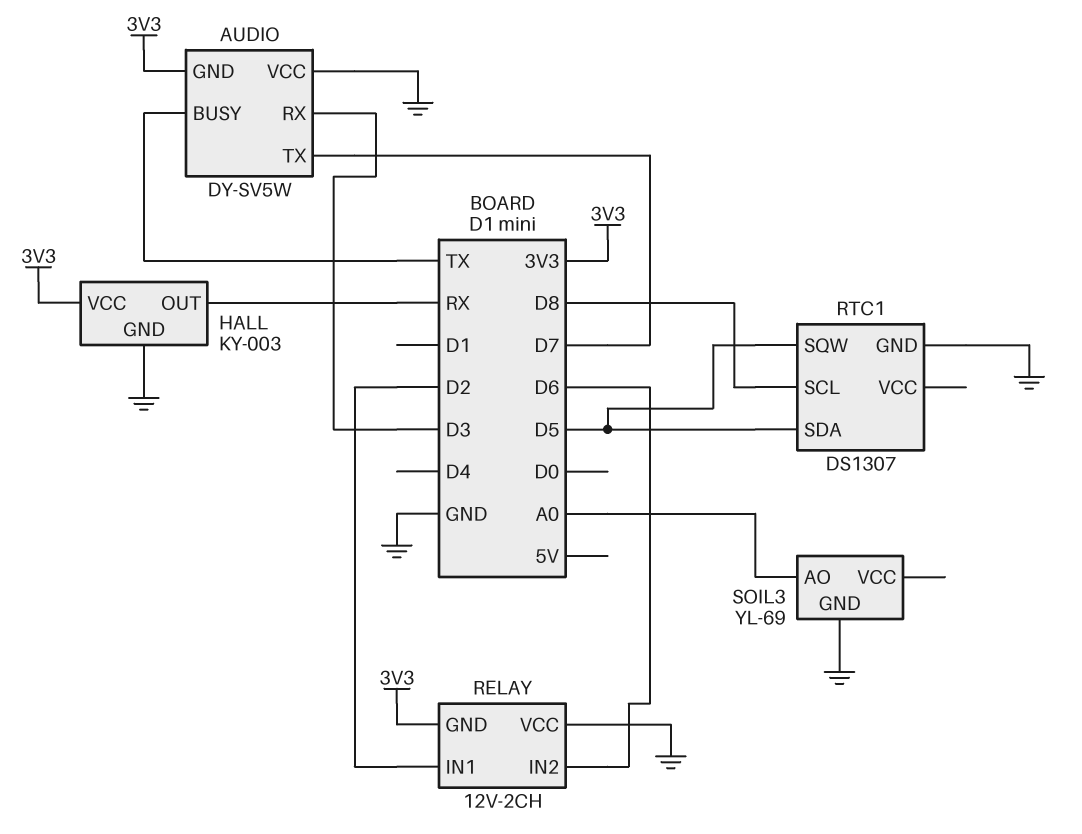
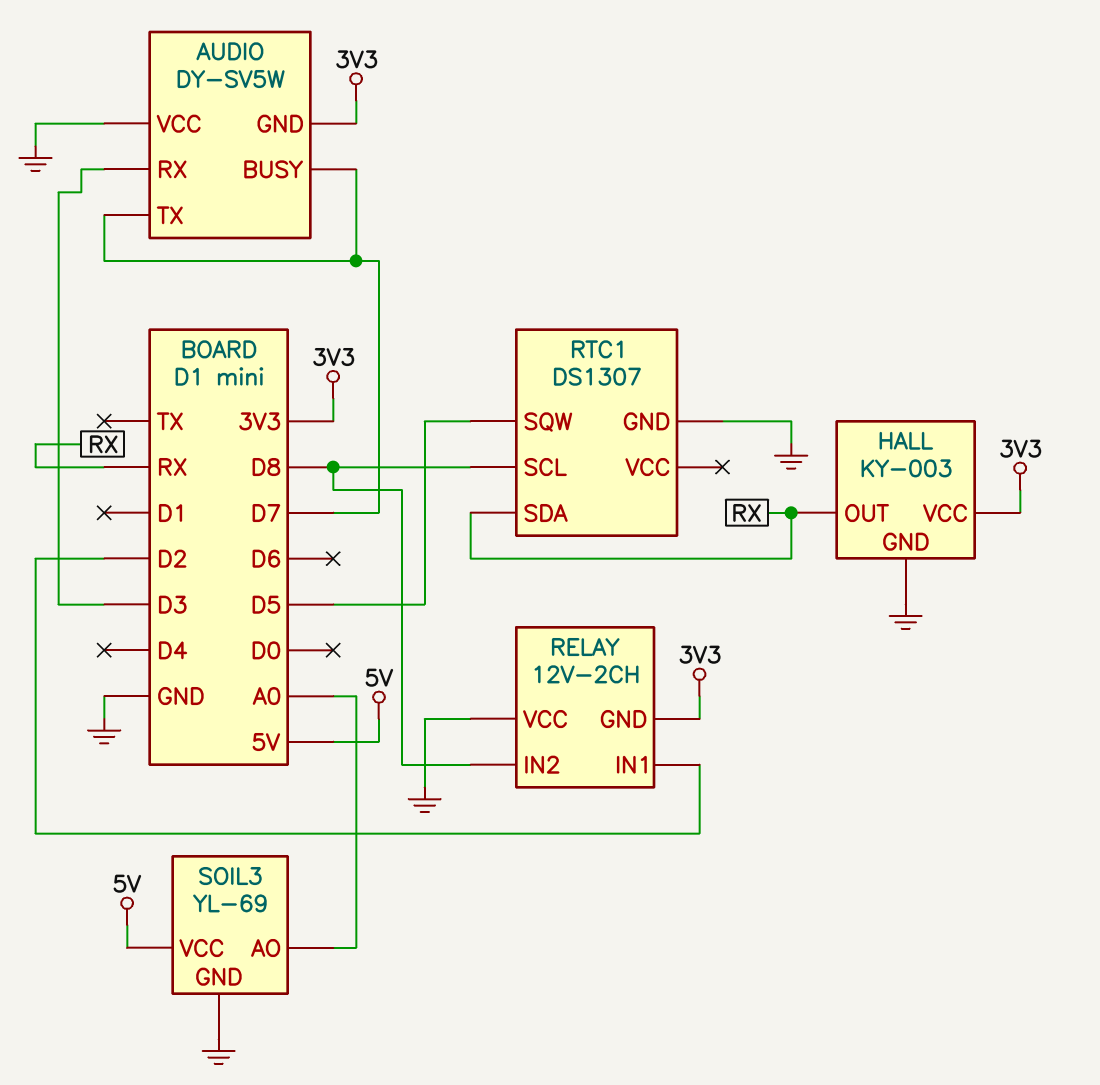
AUDIO pin BUSY: TX -> D7
RELAY pin IN2: D6 -> D8
RTC1 pin SDA: D5 -> RX
SOIL3 pin VCC: none -> 5V

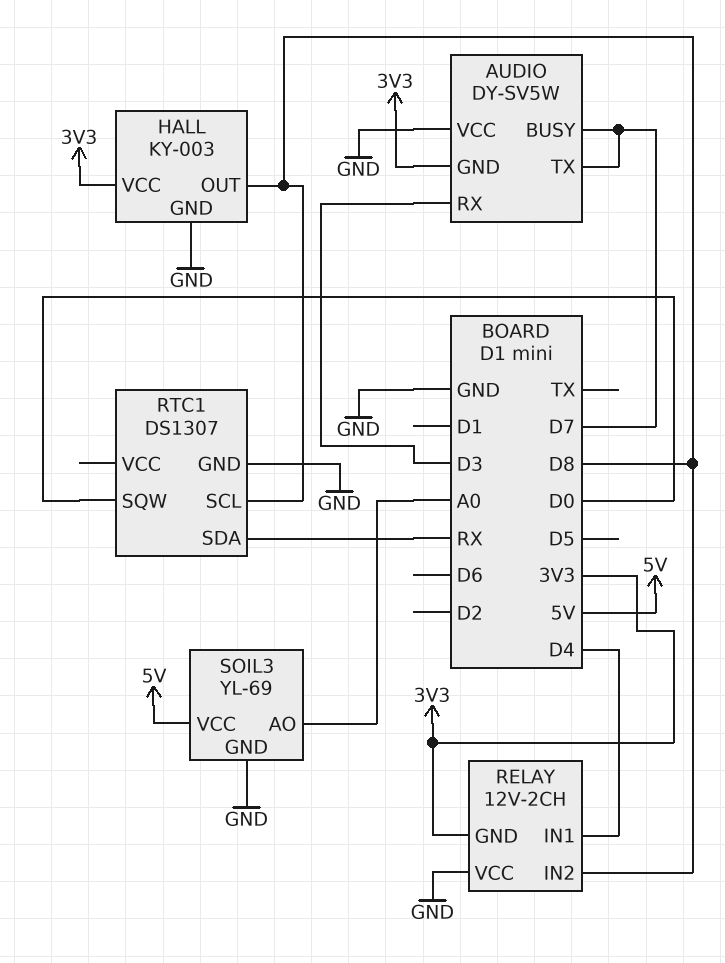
HALL pin OUT: RX -> D8
RELAY pin IN1: D2 -> D4
RTC1 pin SQW: D5 -> D0

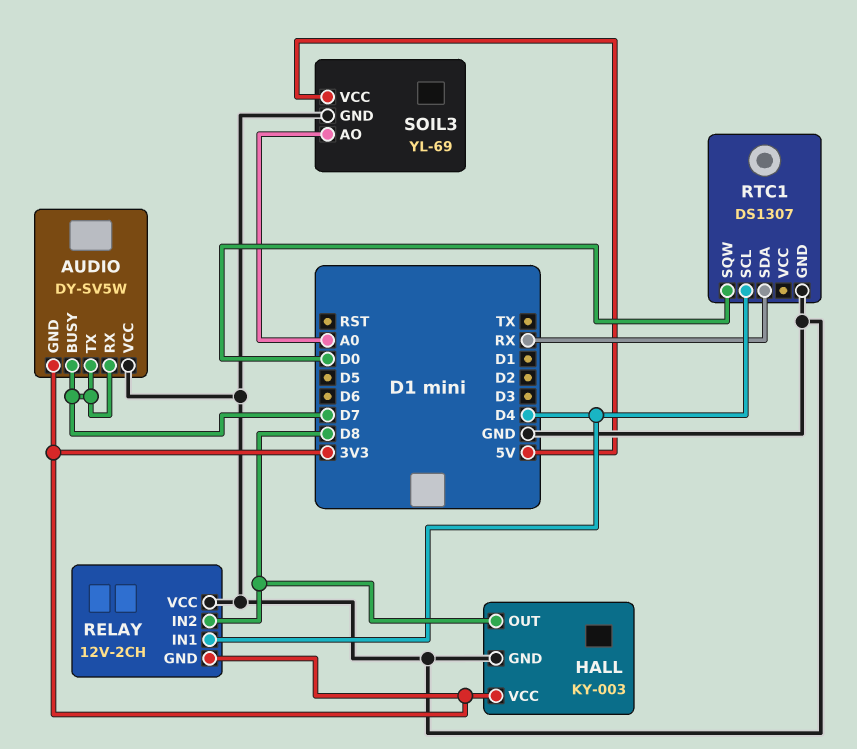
AUDIO pin RX: D3 -> D7
RTC1 pin SCL: D8 -> D4

